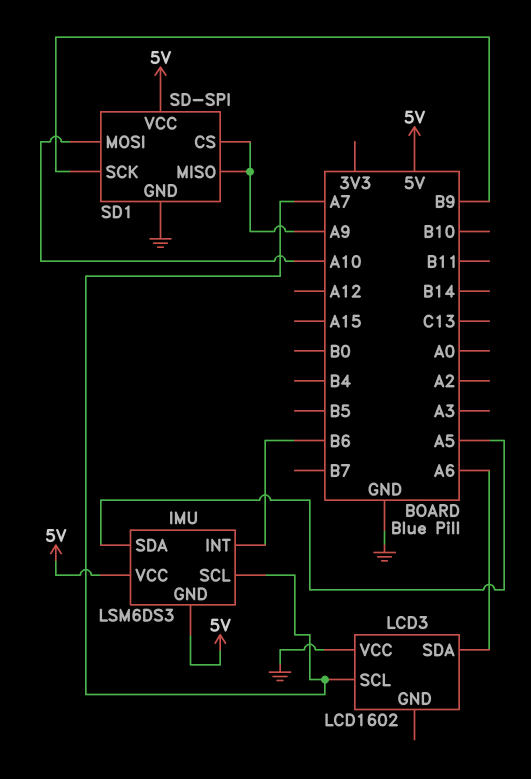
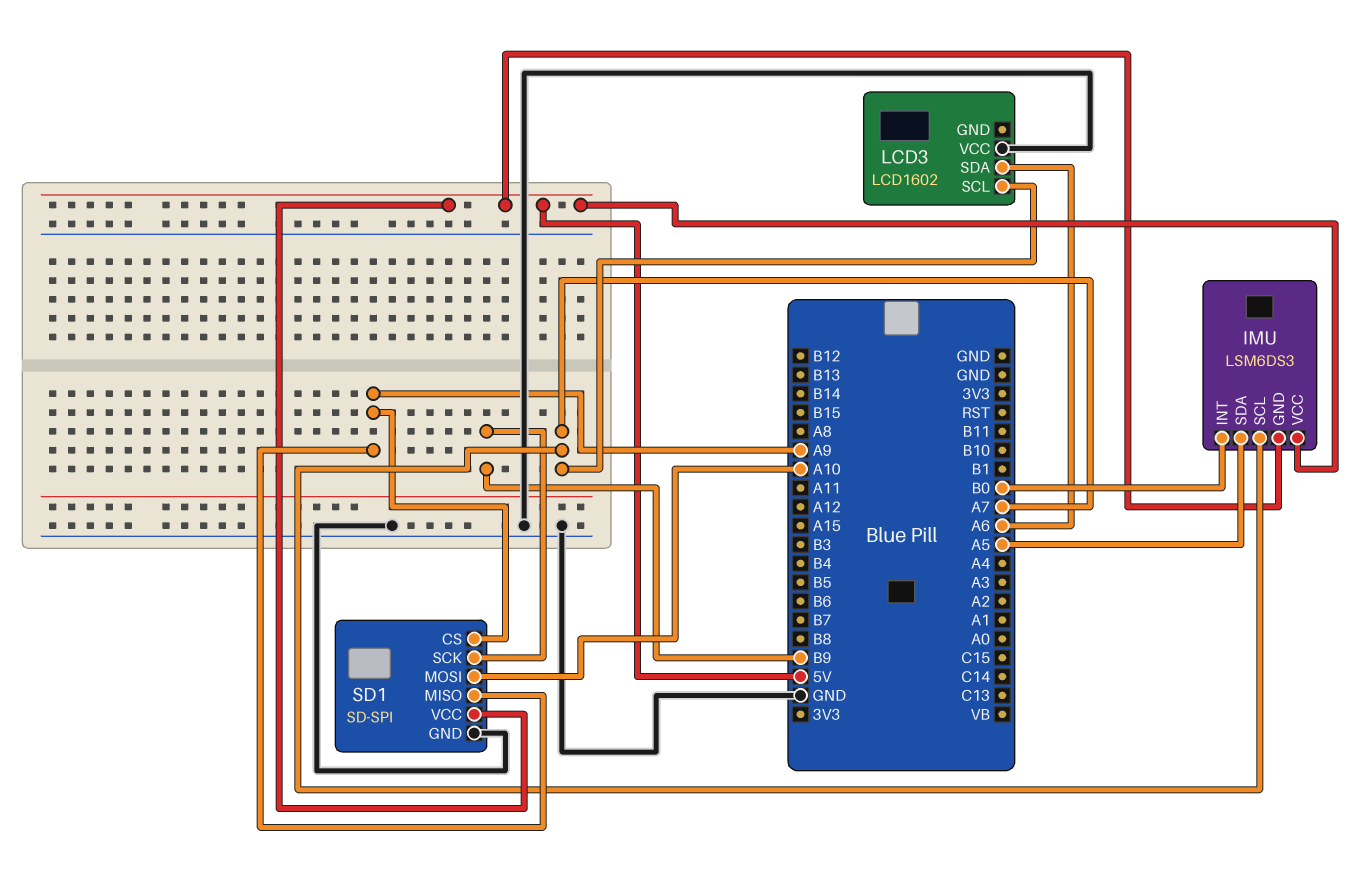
IMU pin INT: B6 -> B0

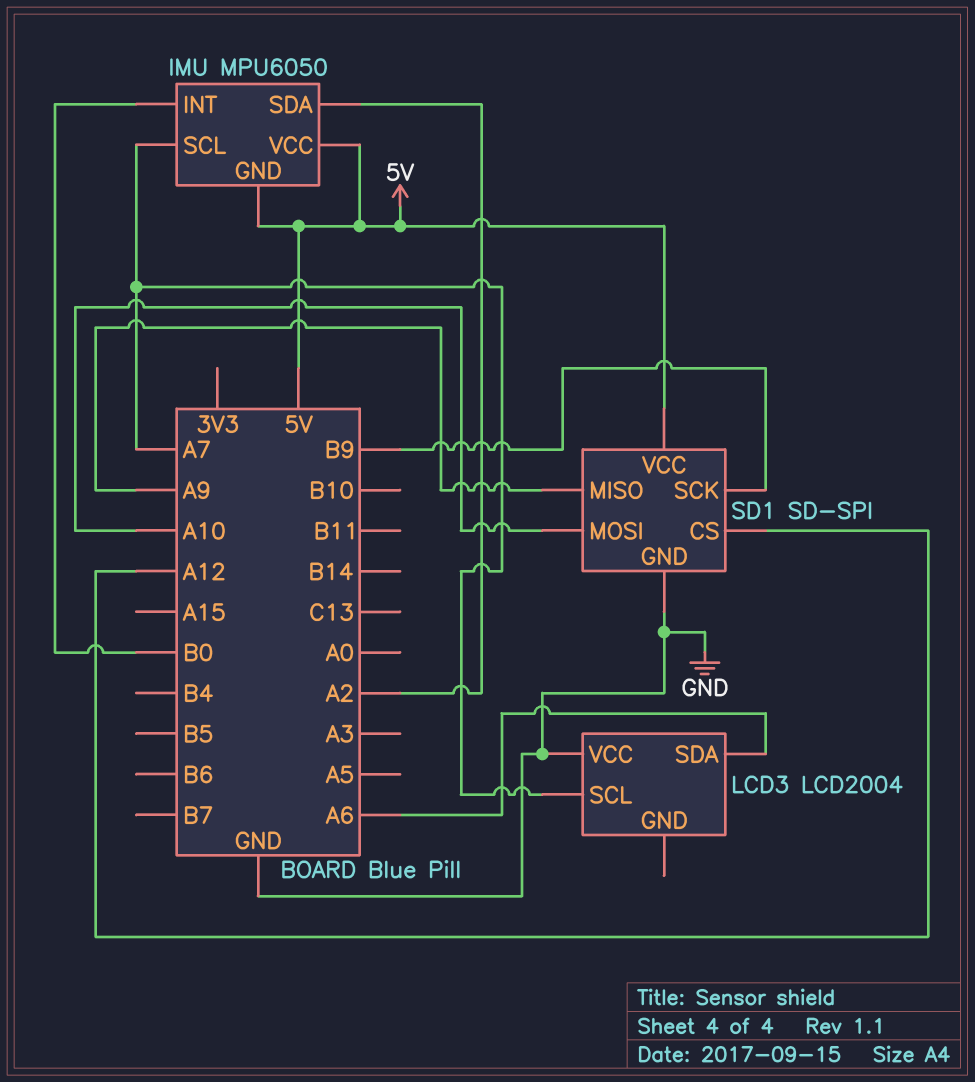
IMU: LSM6DS3 -> MPU6050
IMU pin SDA: A5 -> A2
LCD3: LCD1602 -> LCD2004
SD1 pin CS: A9 -> A12

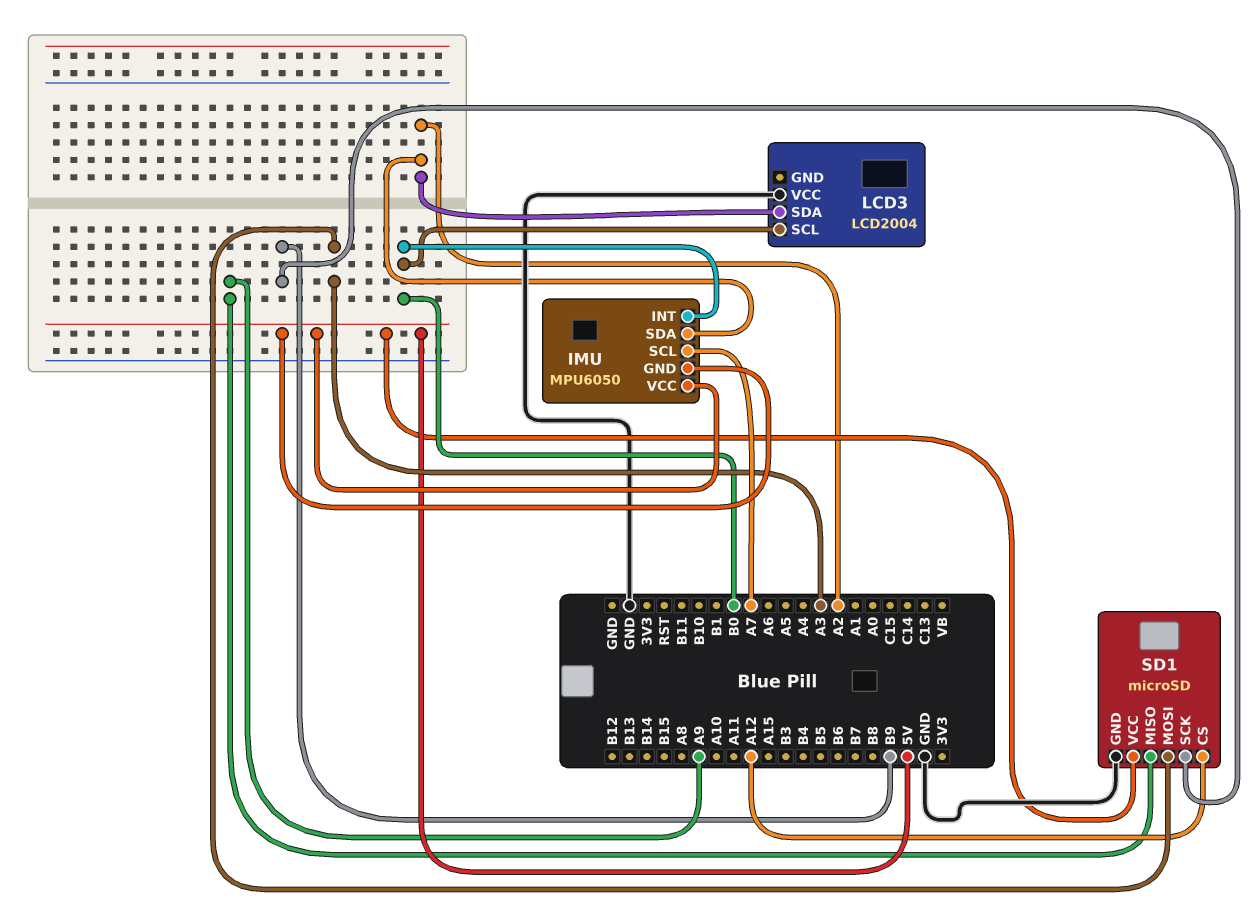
LCD3 pin SCL: A7 -> B0
LCD3 pin SDA: A6 -> A2
SD1: SD-SPI -> microSD
SD1 pin MOSI: A10 -> A3

